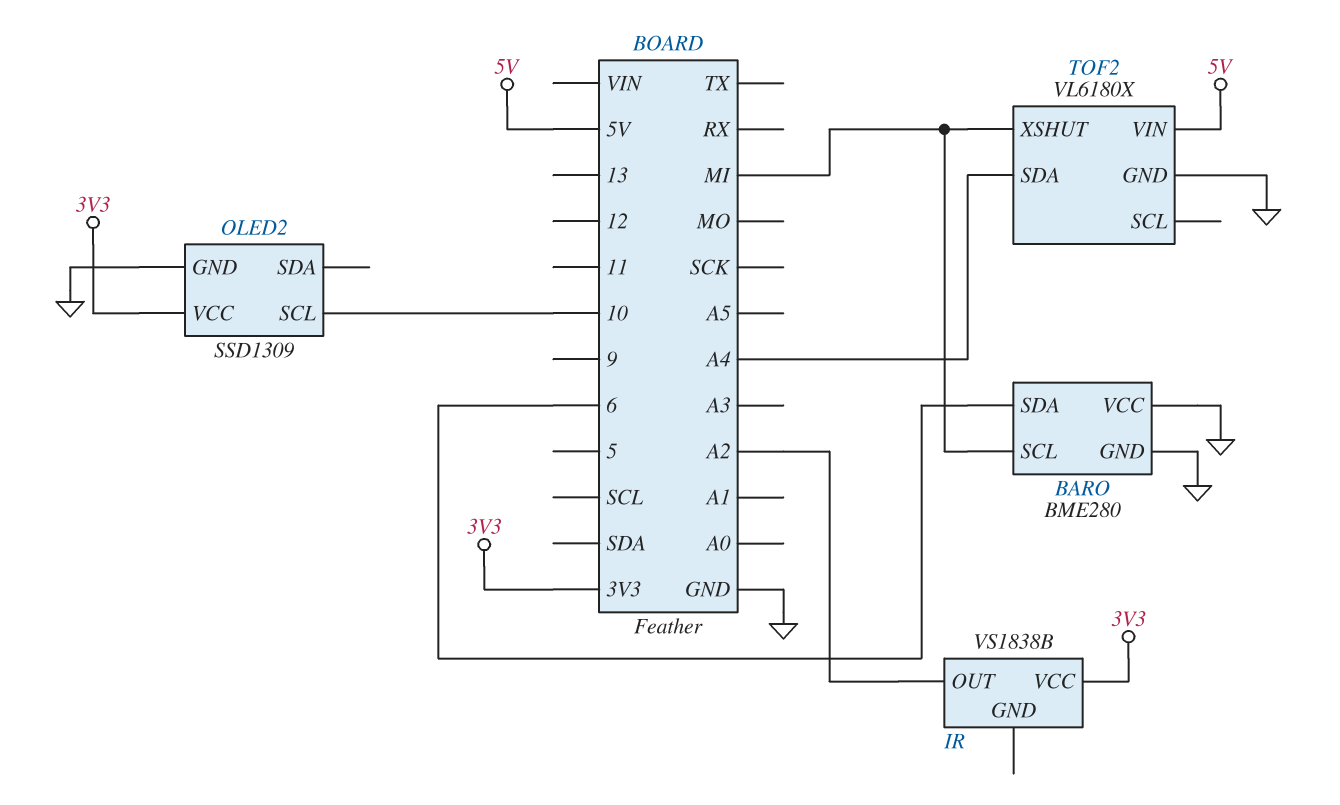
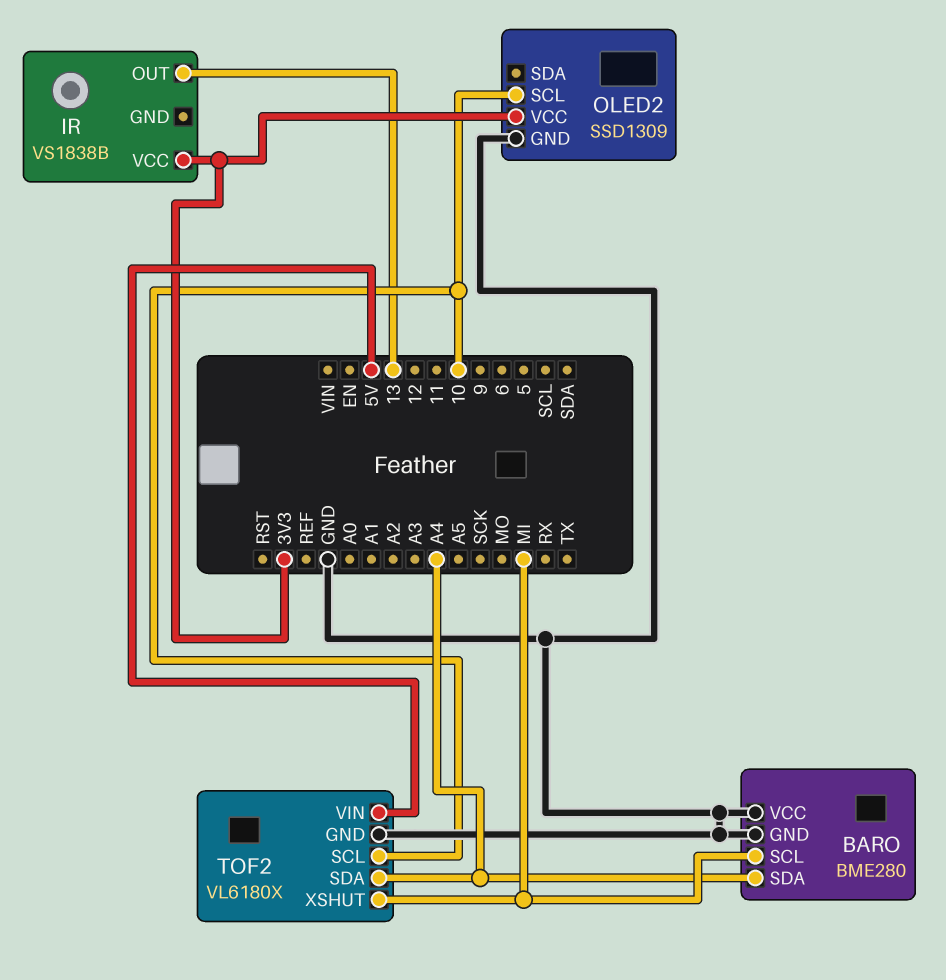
BARO pin SDA: 6 -> A4
IR pin OUT: A2 -> 13
TOF2 pin SCL: none -> 10

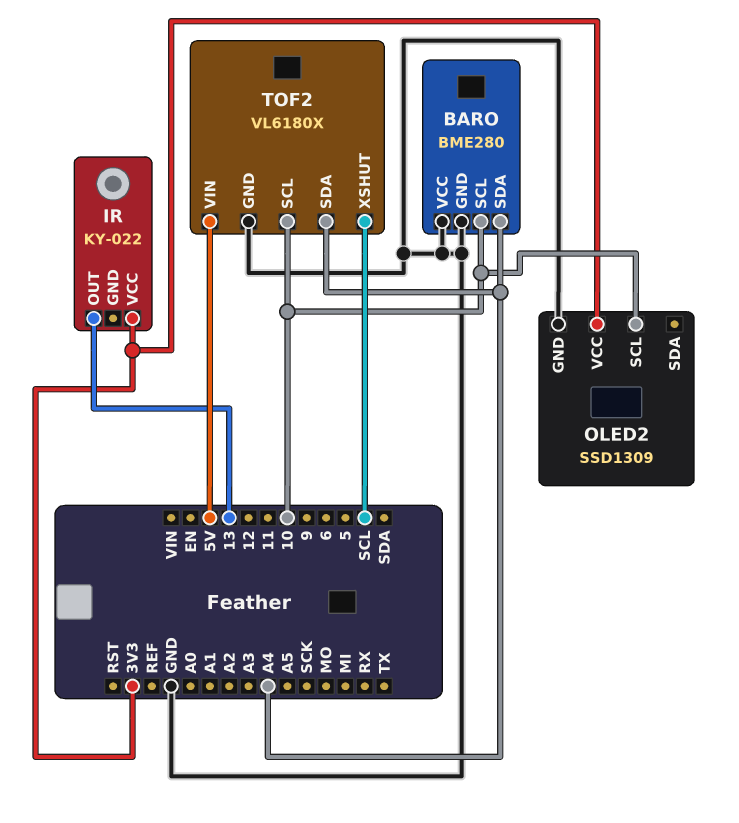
BARO pin SCL: MI -> 10
IR: VS1838B -> KY-022
TOF2 pin XSHUT: MI -> SCL

